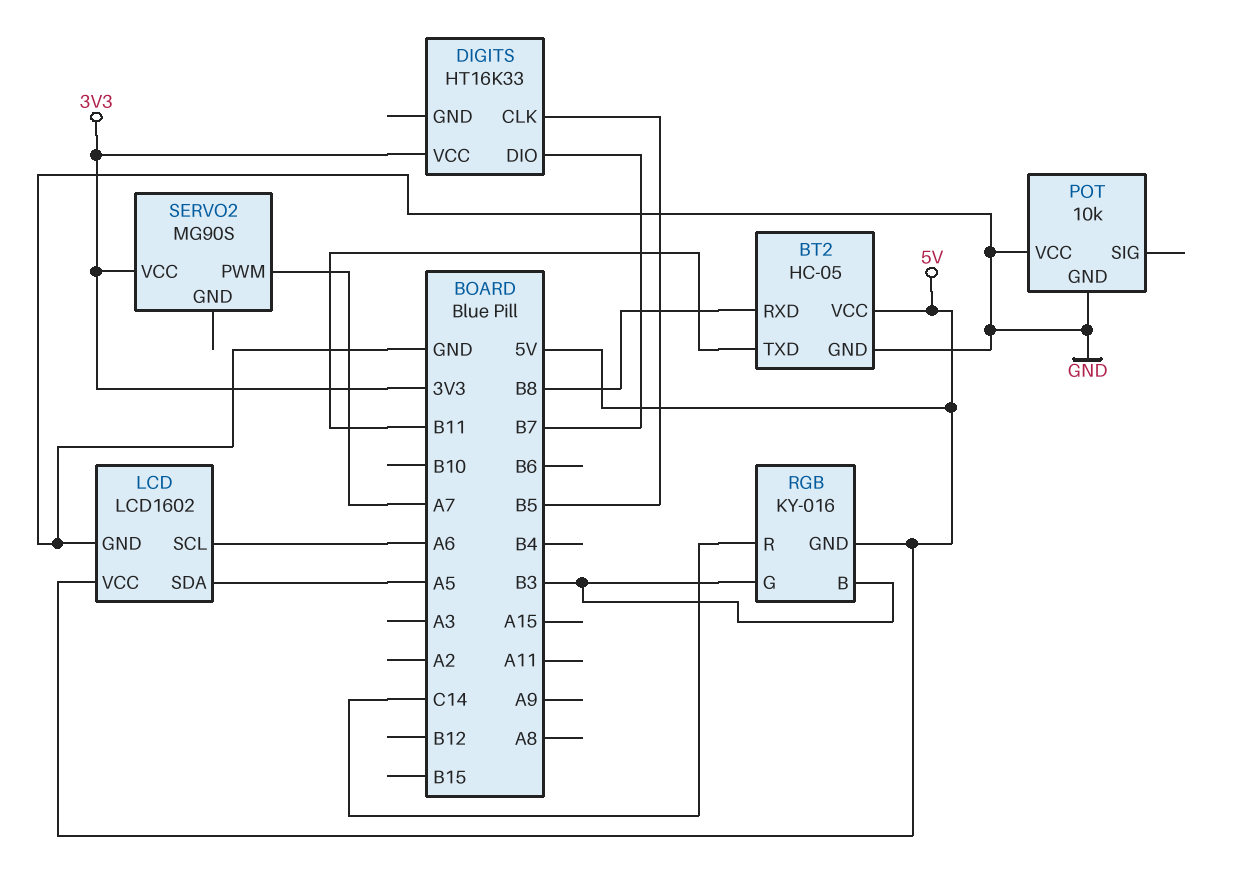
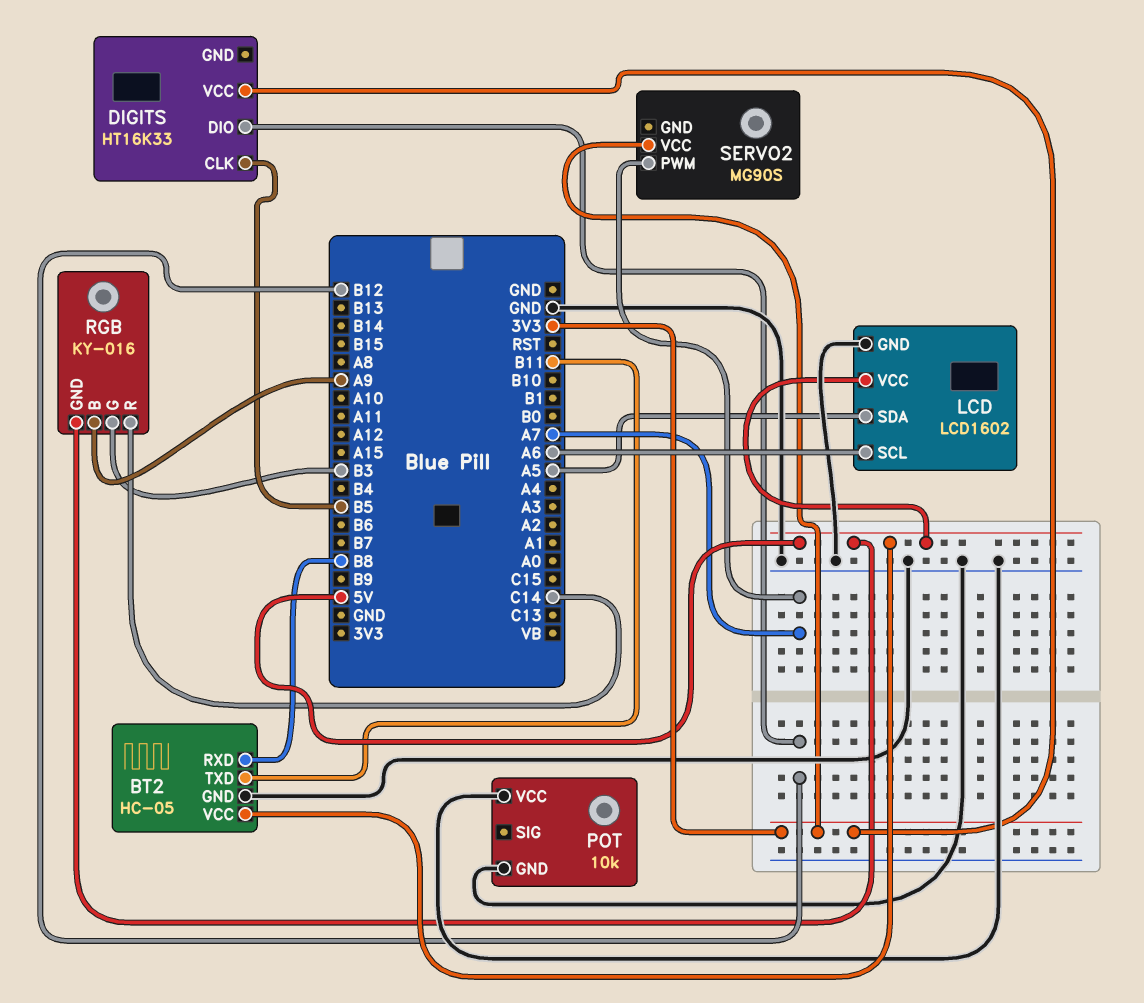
DIGITS pin DIO: B7 -> B12
RGB pin B: B3 -> A9

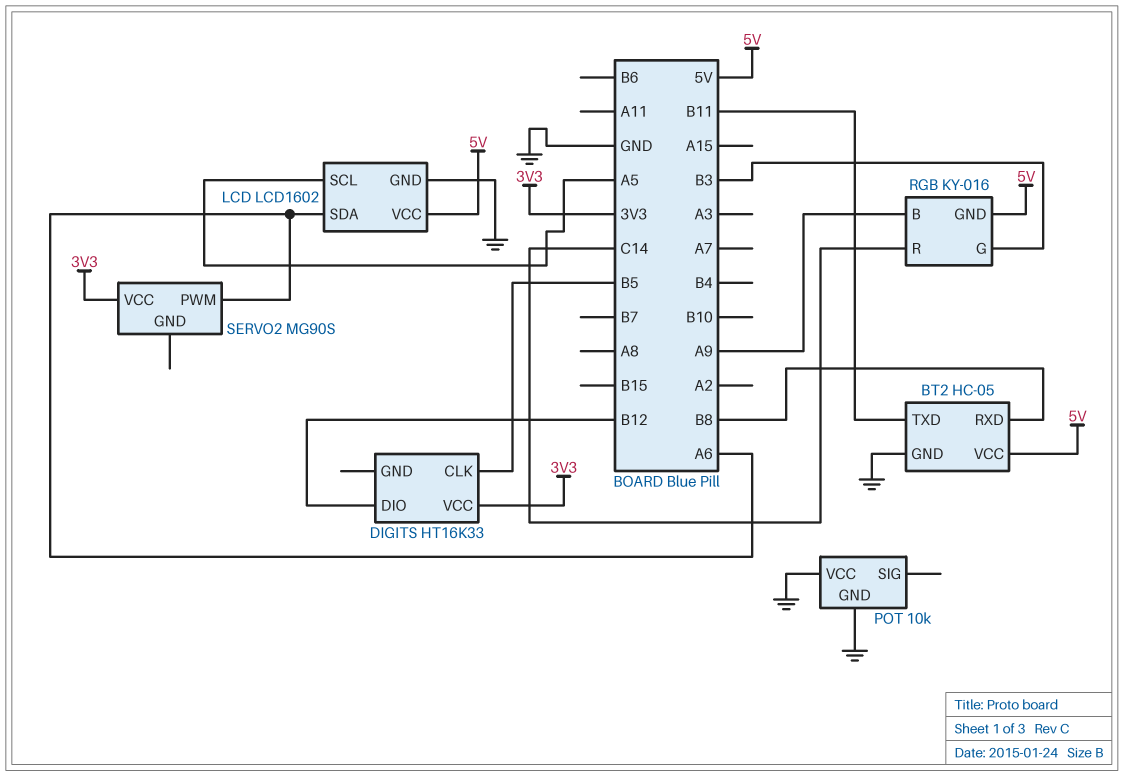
LCD pin SCL: A6 -> A5
LCD pin SDA: A5 -> A6
SERVO2 pin PWM: A7 -> A6

